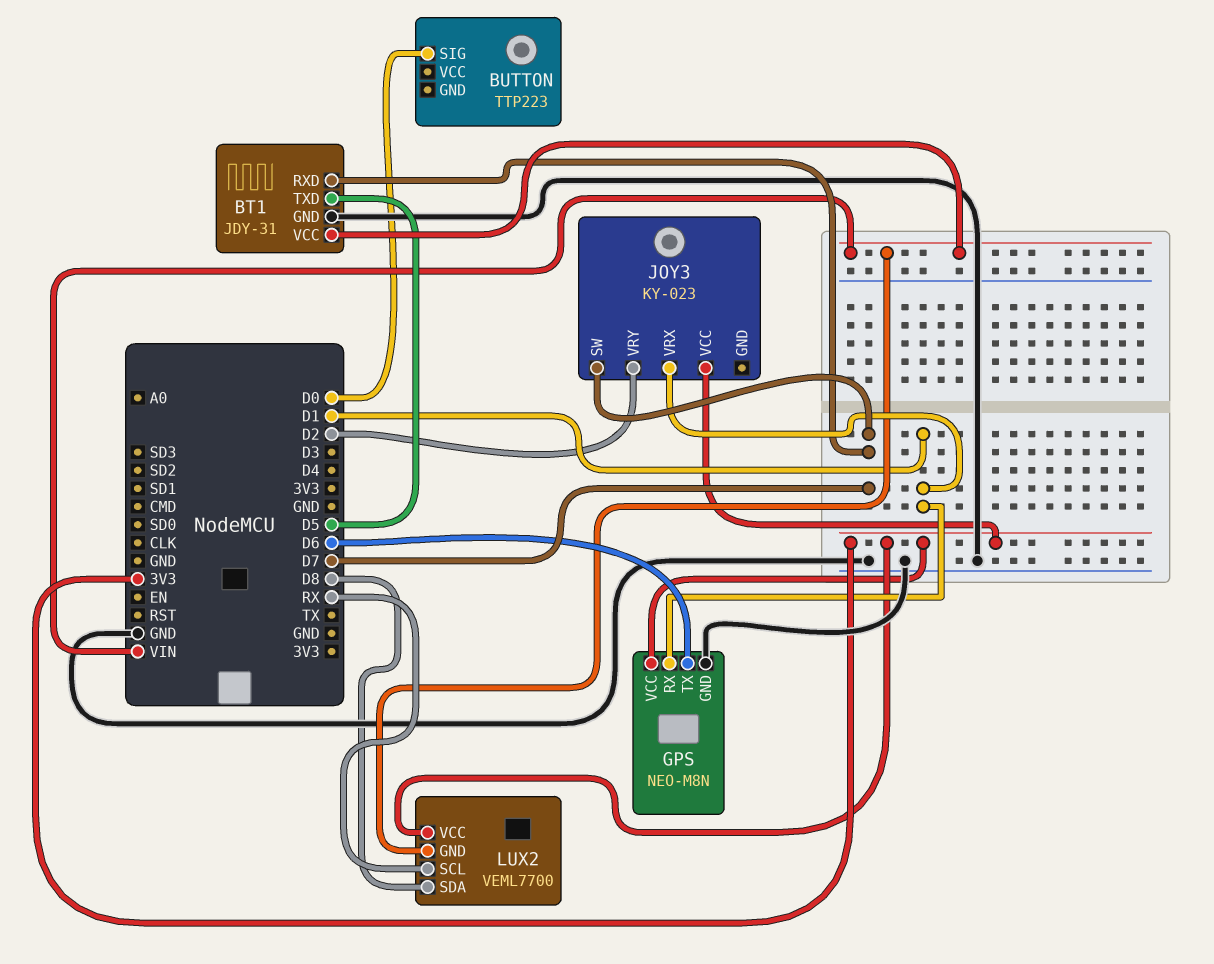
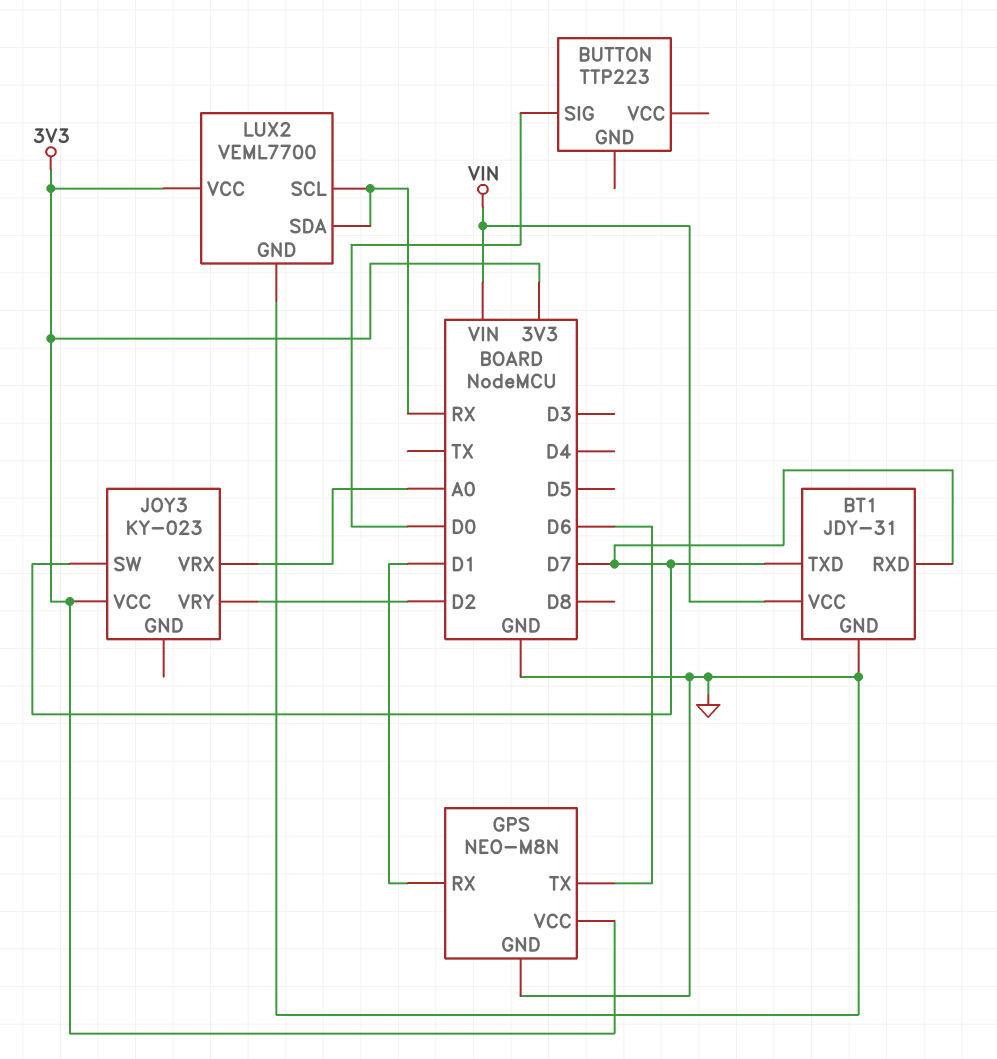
BT1 pin TXD: D5 -> D7
JOY3 pin VRX: D1 -> A0
LUX2 pin GND: VIN -> GND
LUX2 pin SDA: D8 -> RX

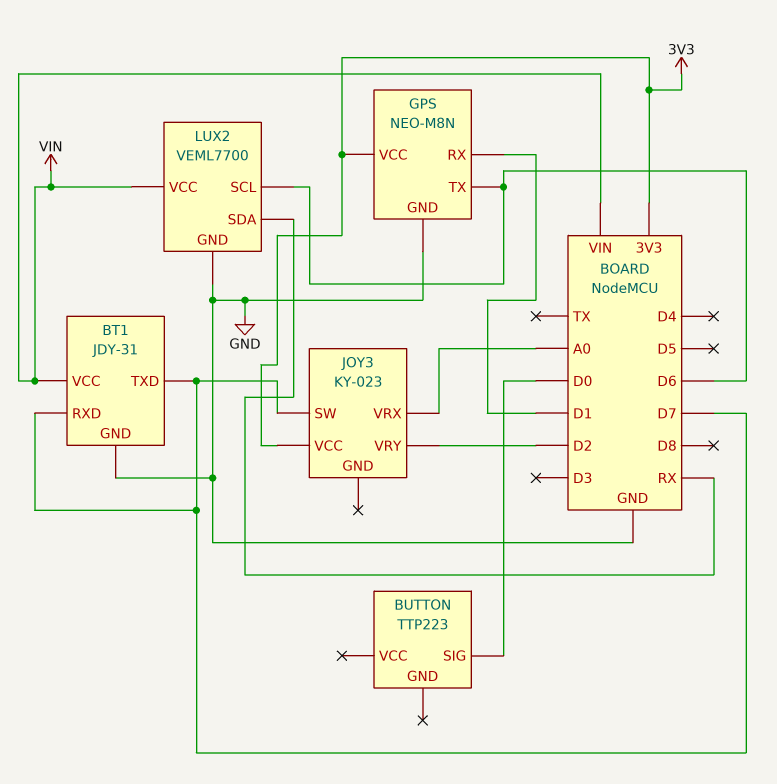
LUX2 pin SCL: RX -> D6
LUX2 pin VCC: 3V3 -> VIN

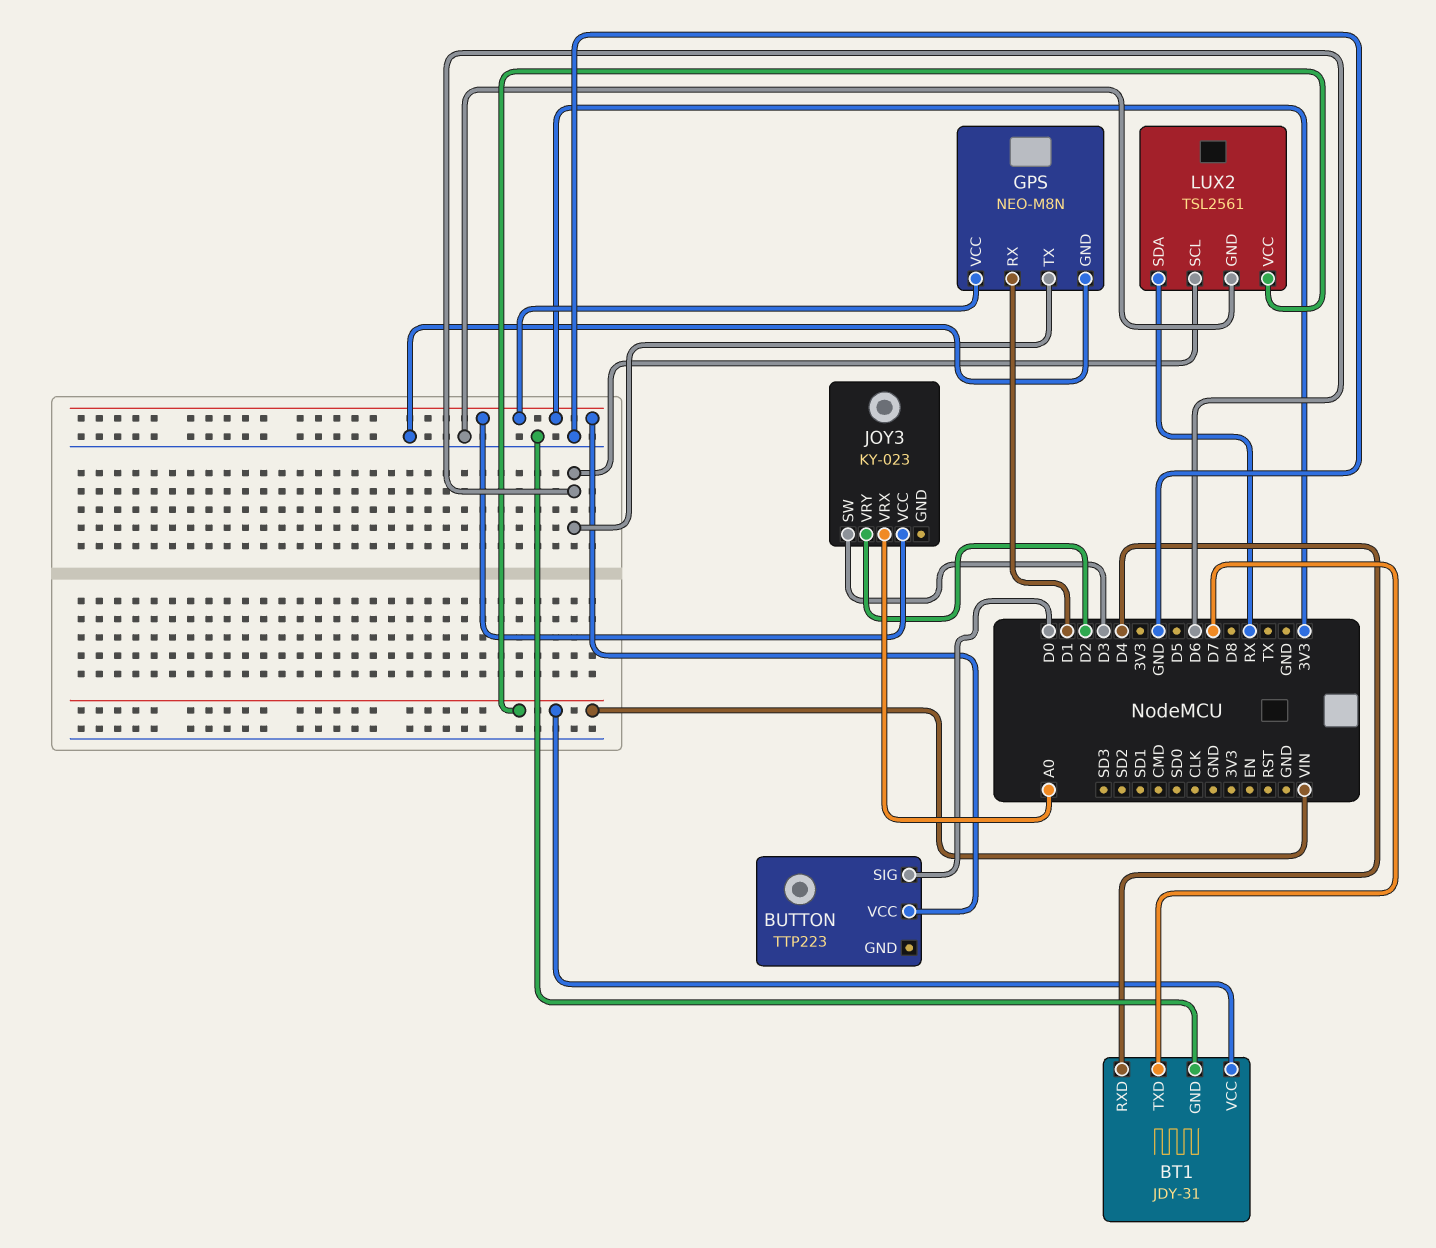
BT1 pin RXD: D7 -> D4
BUTTON pin VCC: none -> 3V3
JOY3 pin SW: D7 -> D3
LUX2: VEML7700 -> TSL2561

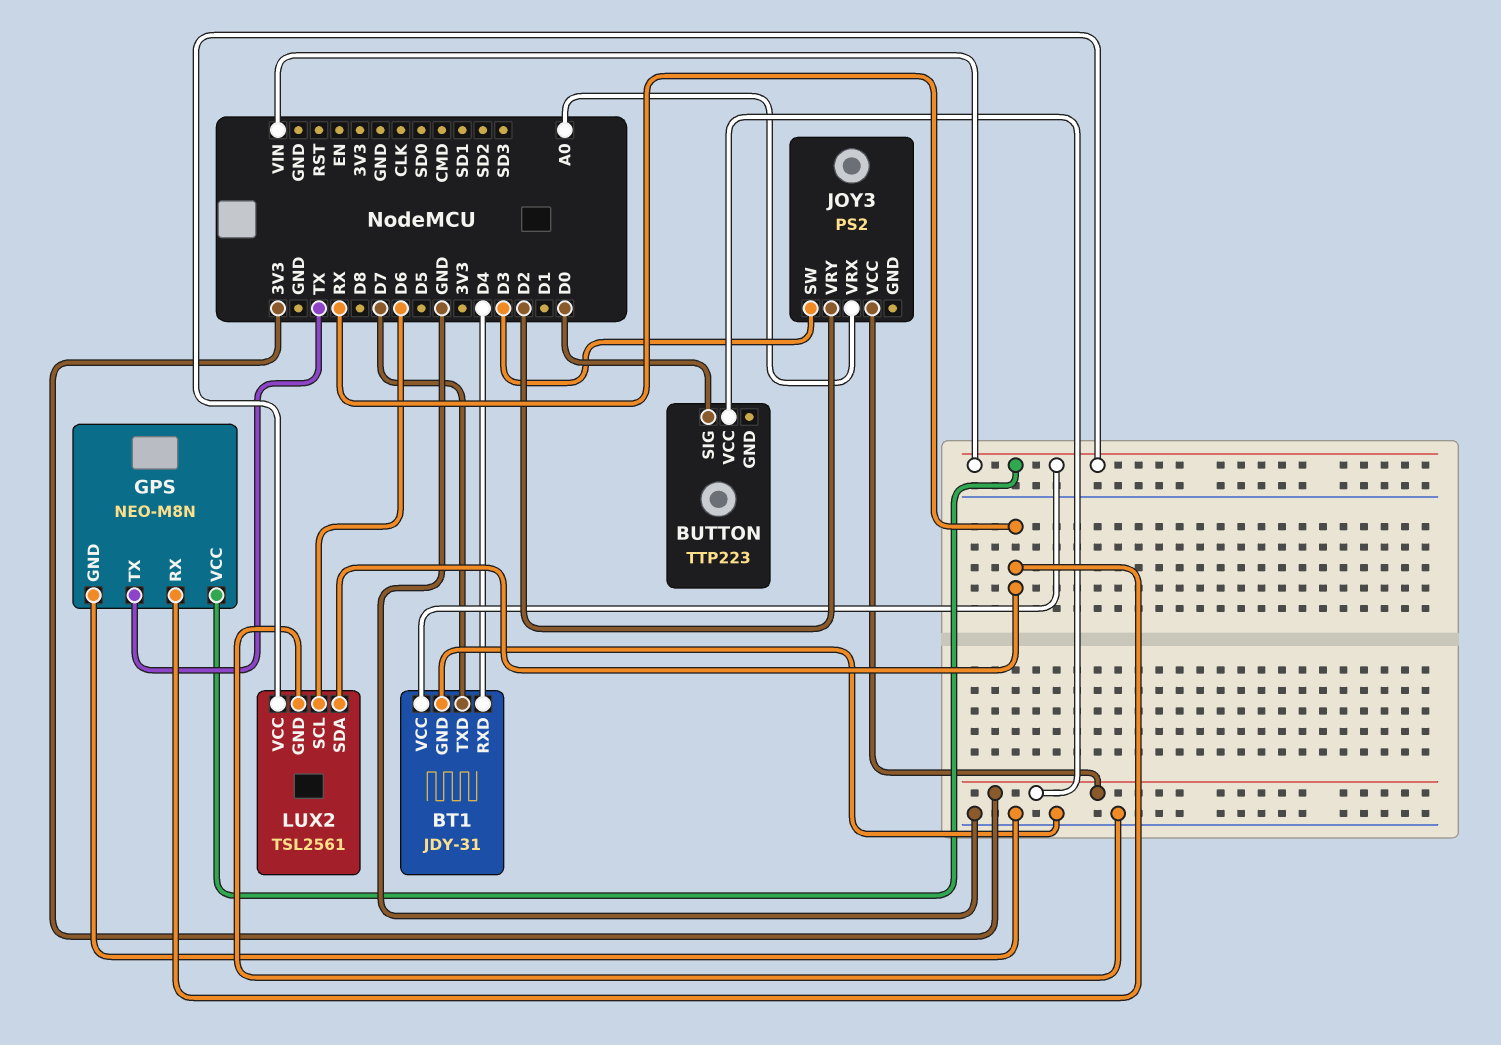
GPS pin RX: D1 -> RX
GPS pin TX: D6 -> TX
GPS pin VCC: 3V3 -> VIN
JOY3: KY-023 -> PS2

